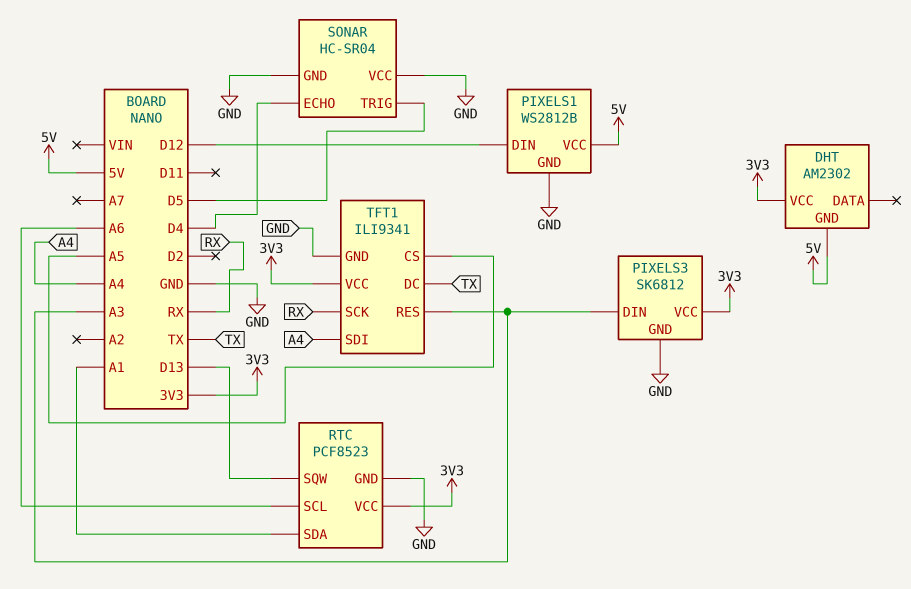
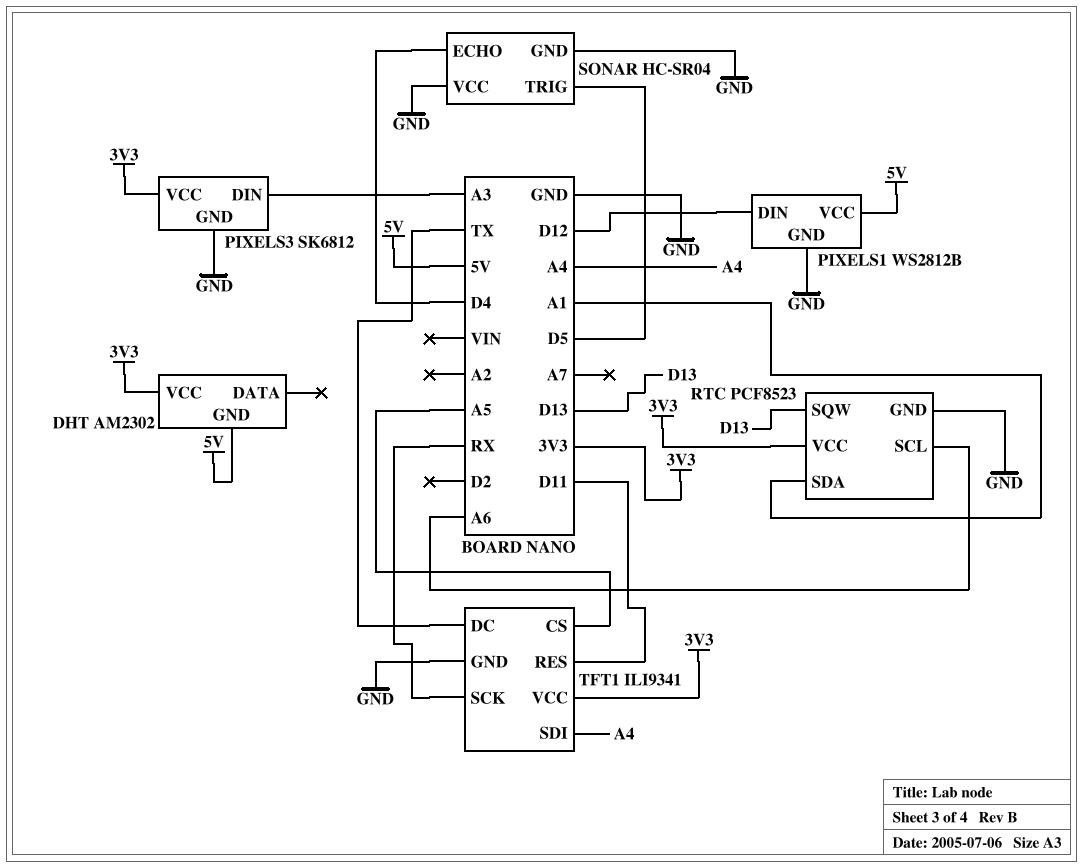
TFT1 pin RES: A3 -> D11

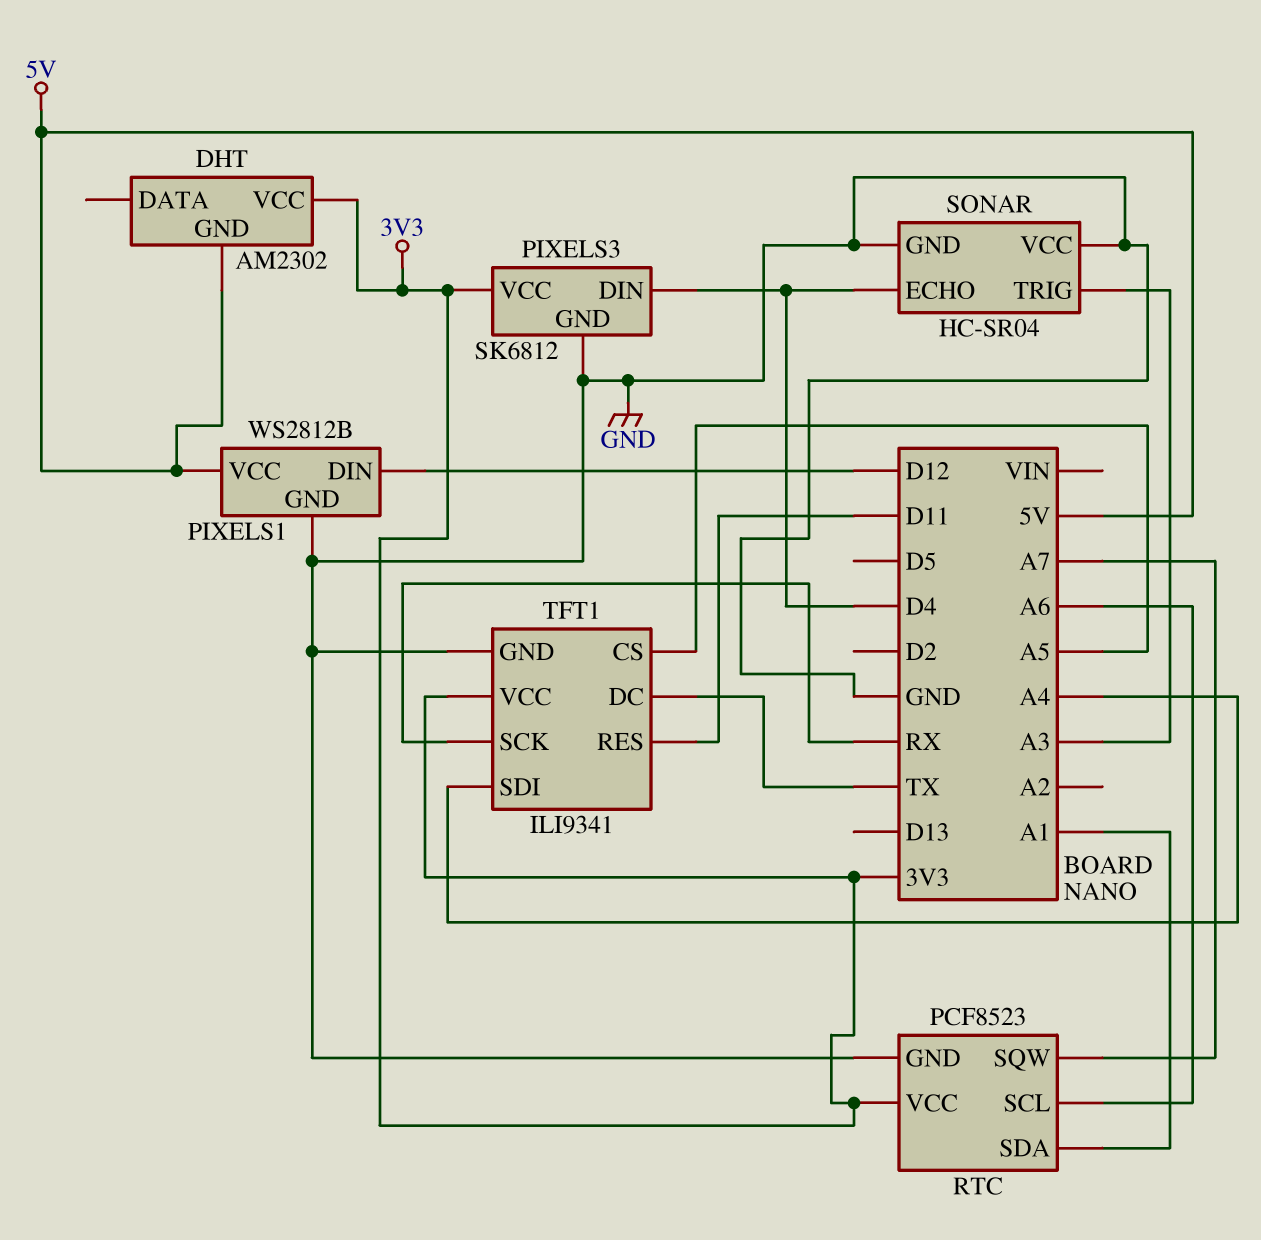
PIXELS3 pin DIN: A3 -> D4
RTC pin SQW: D13 -> A7
SONAR pin TRIG: D5 -> A3

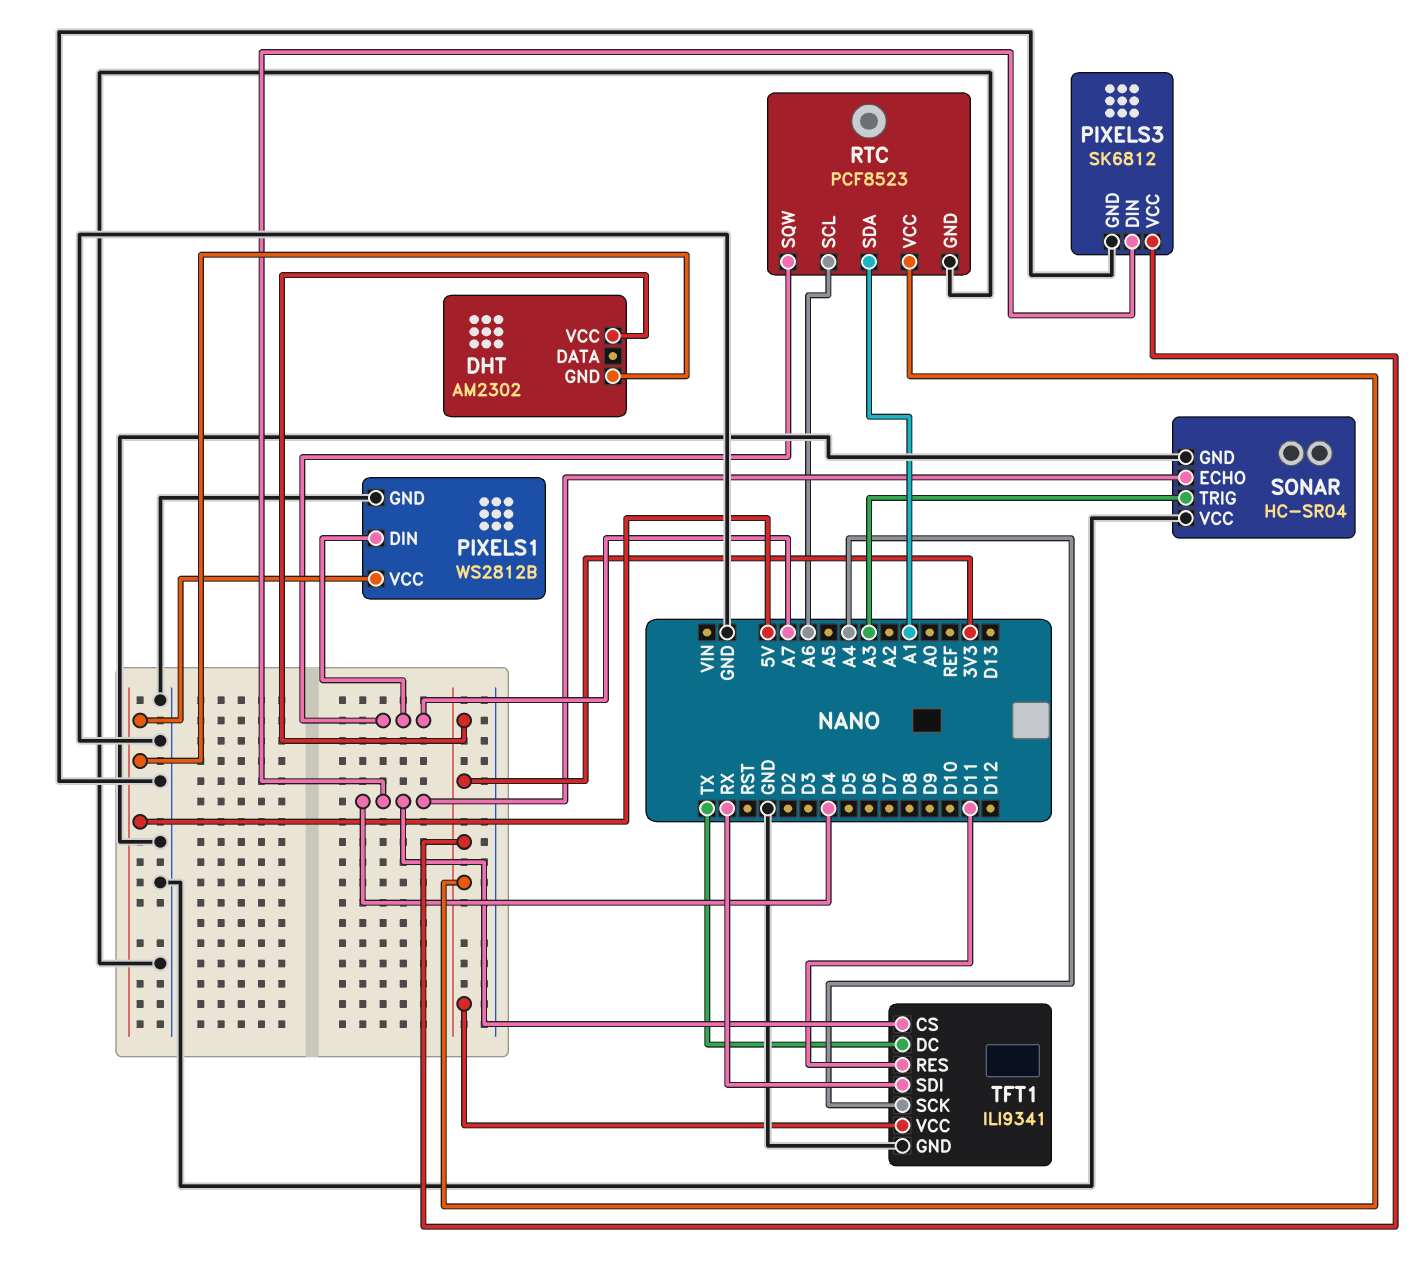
PIXELS1 pin DIN: D12 -> A7
TFT1 pin CS: A5 -> D4
TFT1 pin SCK: RX -> A4
TFT1 pin SDI: A4 -> RX

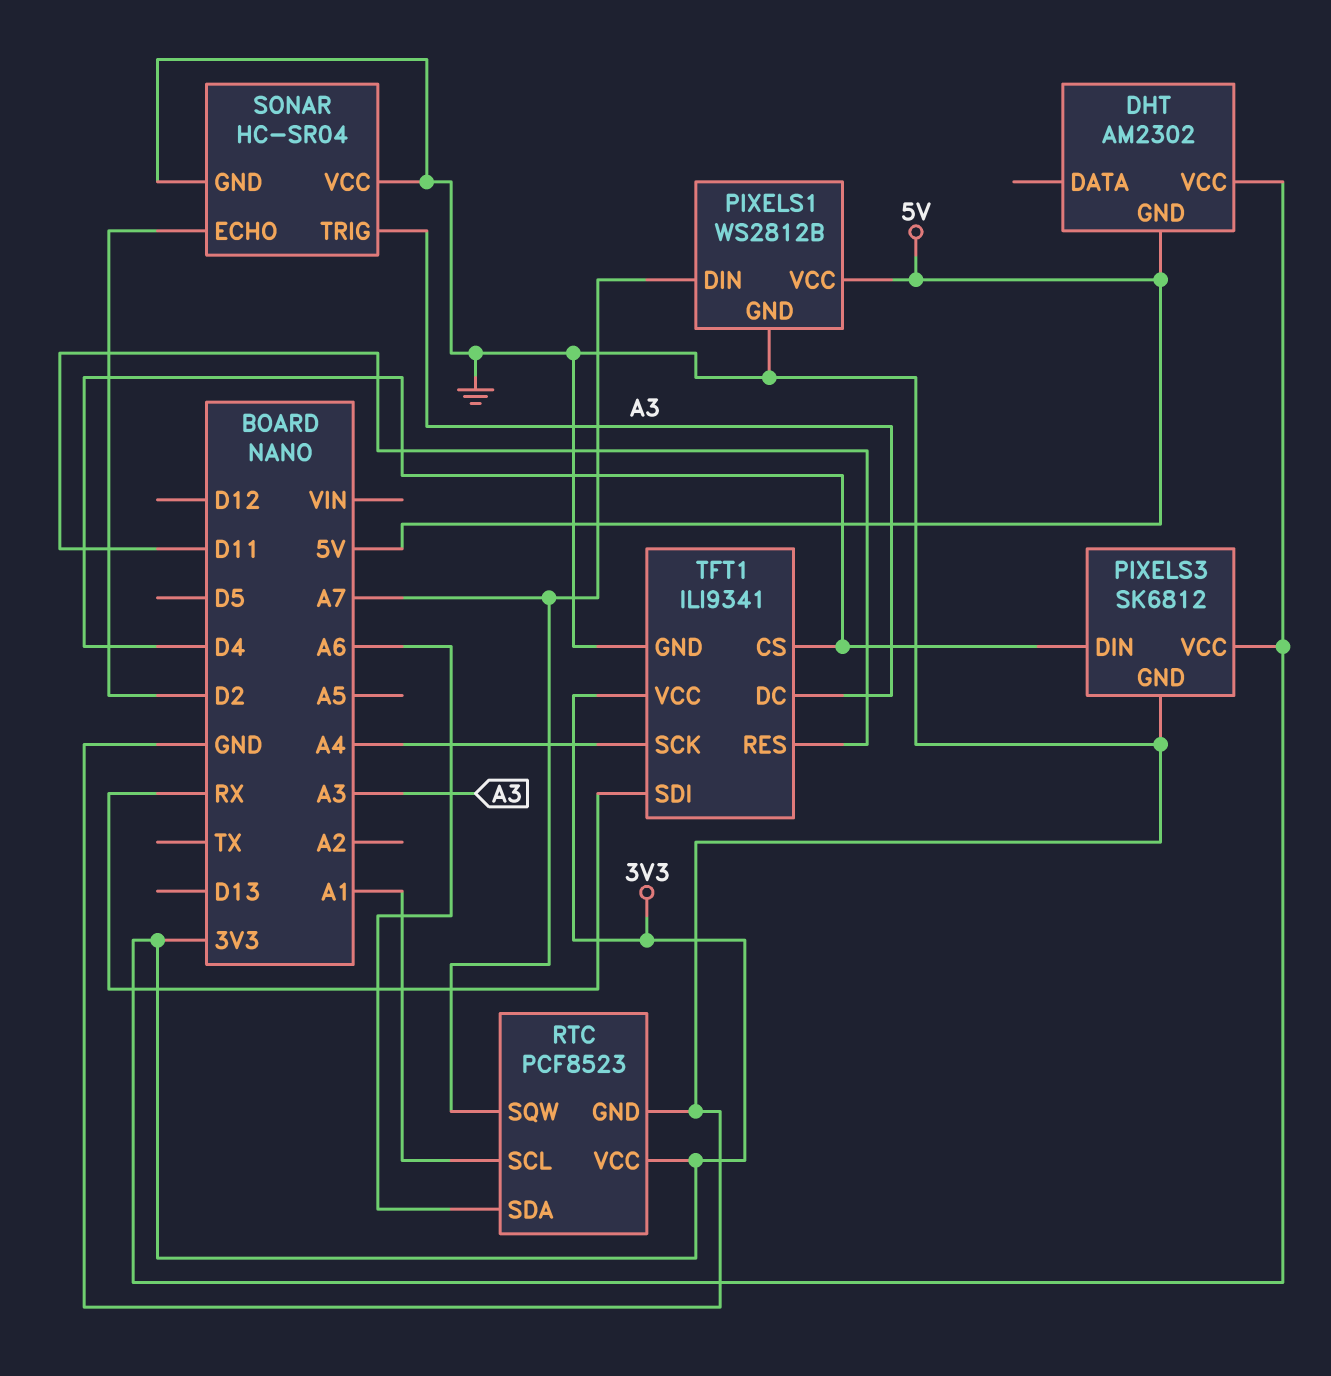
RTC pin SCL: A6 -> A1
RTC pin SDA: A1 -> A6
SONAR pin ECHO: D4 -> D2
TFT1 pin DC: TX -> A3

